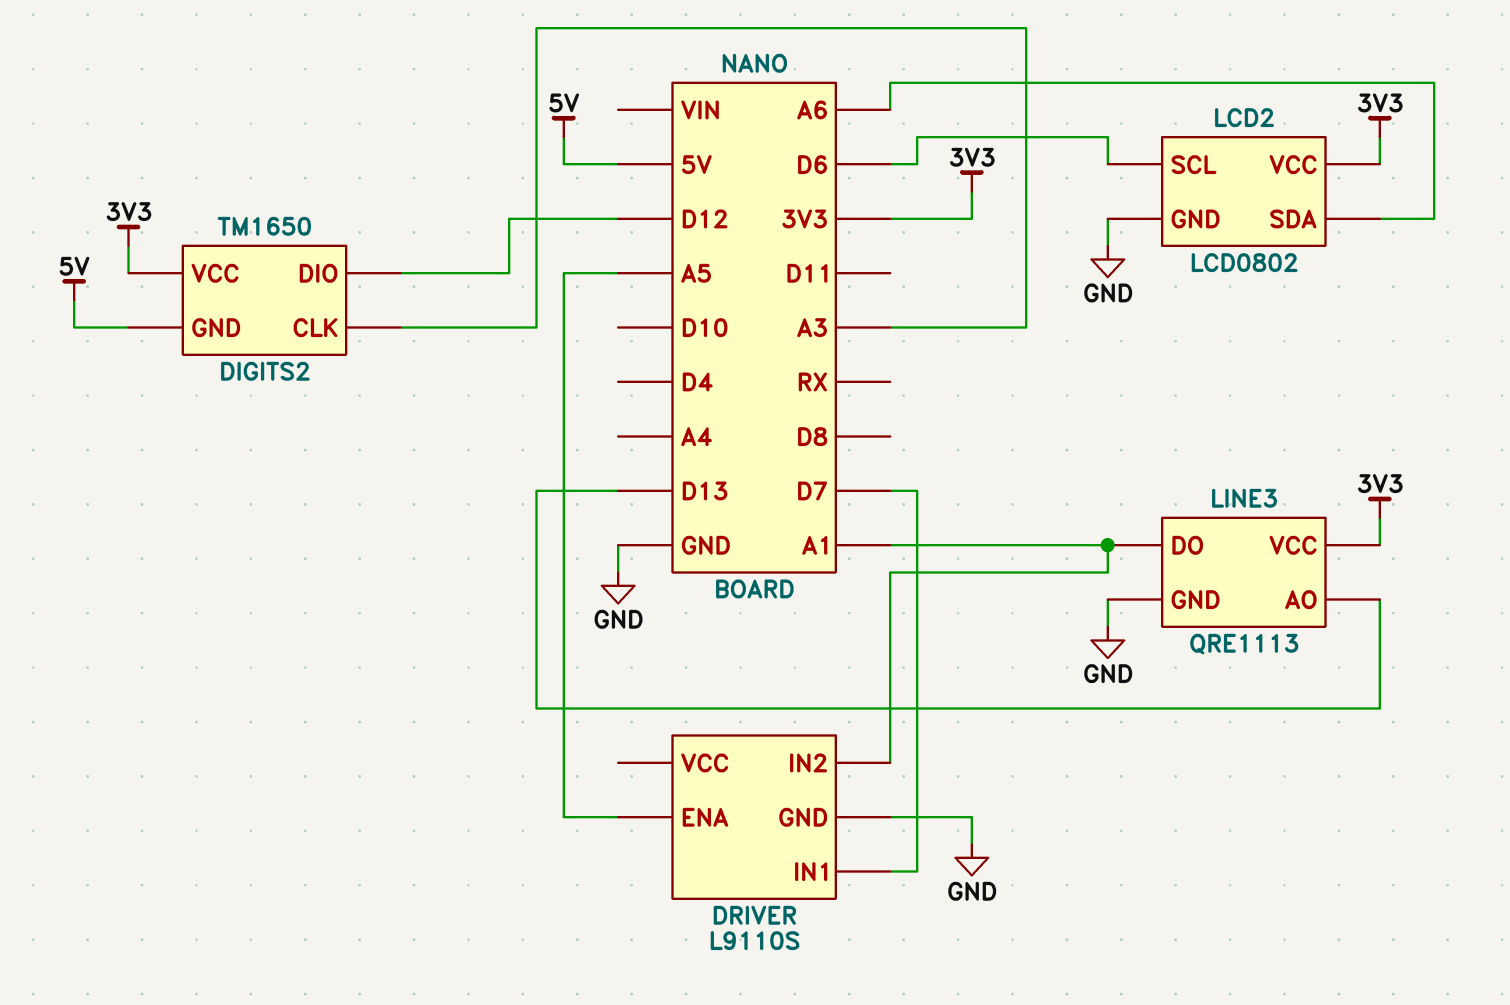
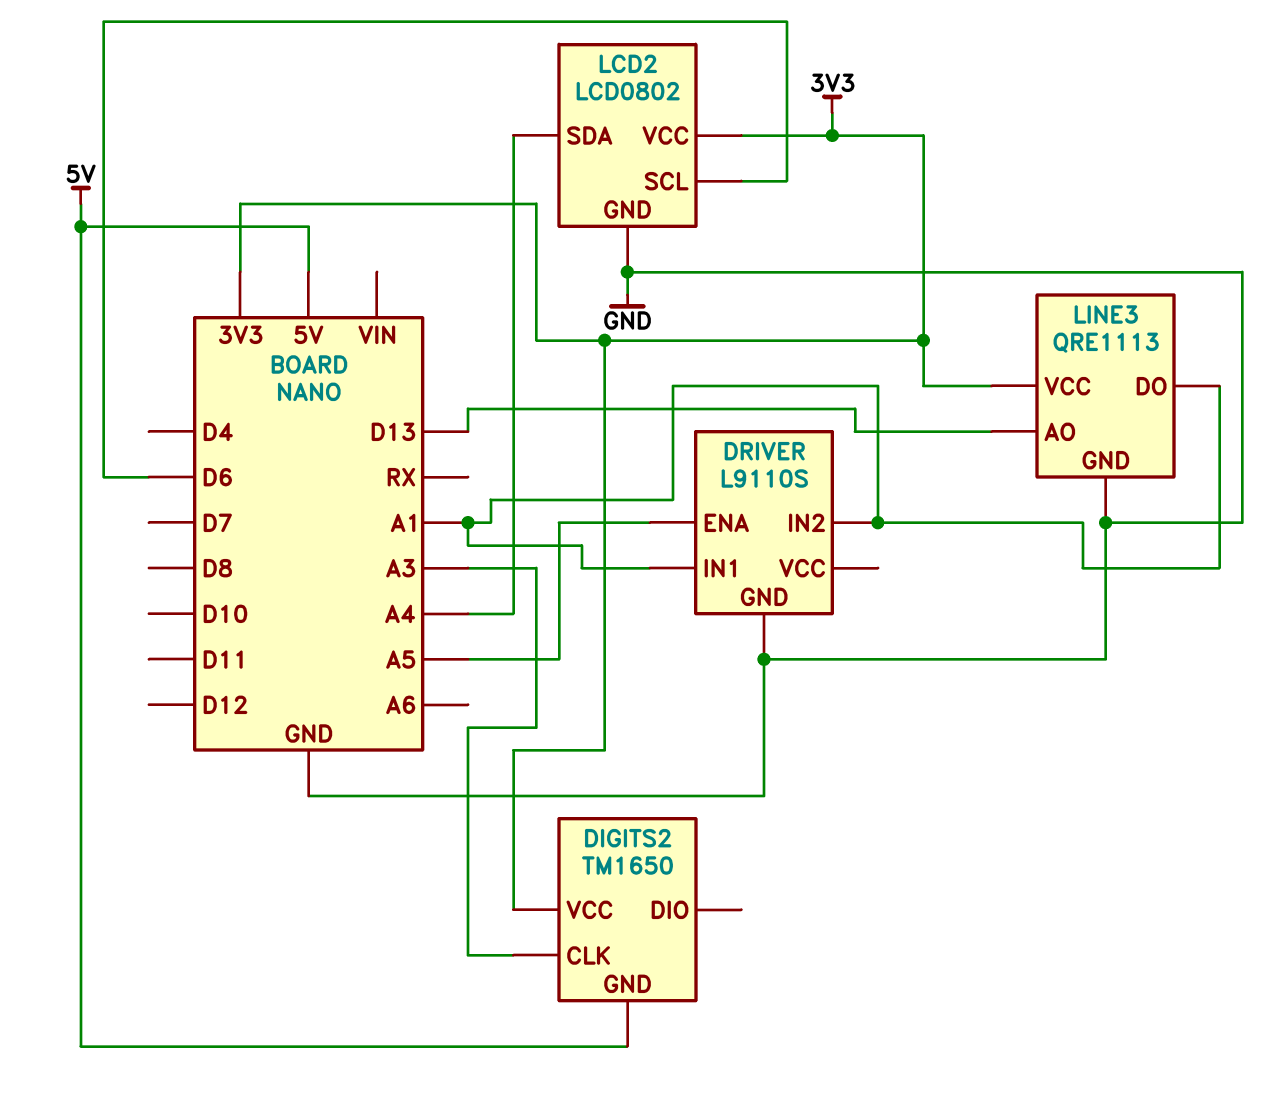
DIGITS2 pin DIO: D12 -> none
DRIVER pin IN1: D7 -> A1
LCD2 pin SDA: A6 -> A4

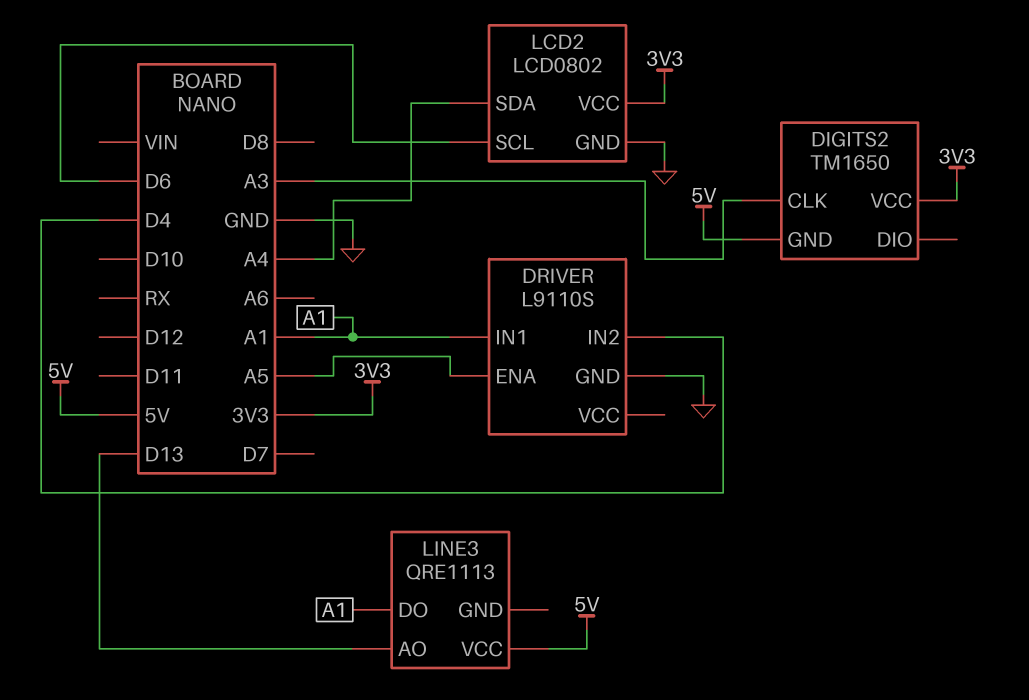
DRIVER pin IN2: A1 -> D4
LINE3 pin GND: GND -> none
LINE3 pin VCC: 3V3 -> 5V

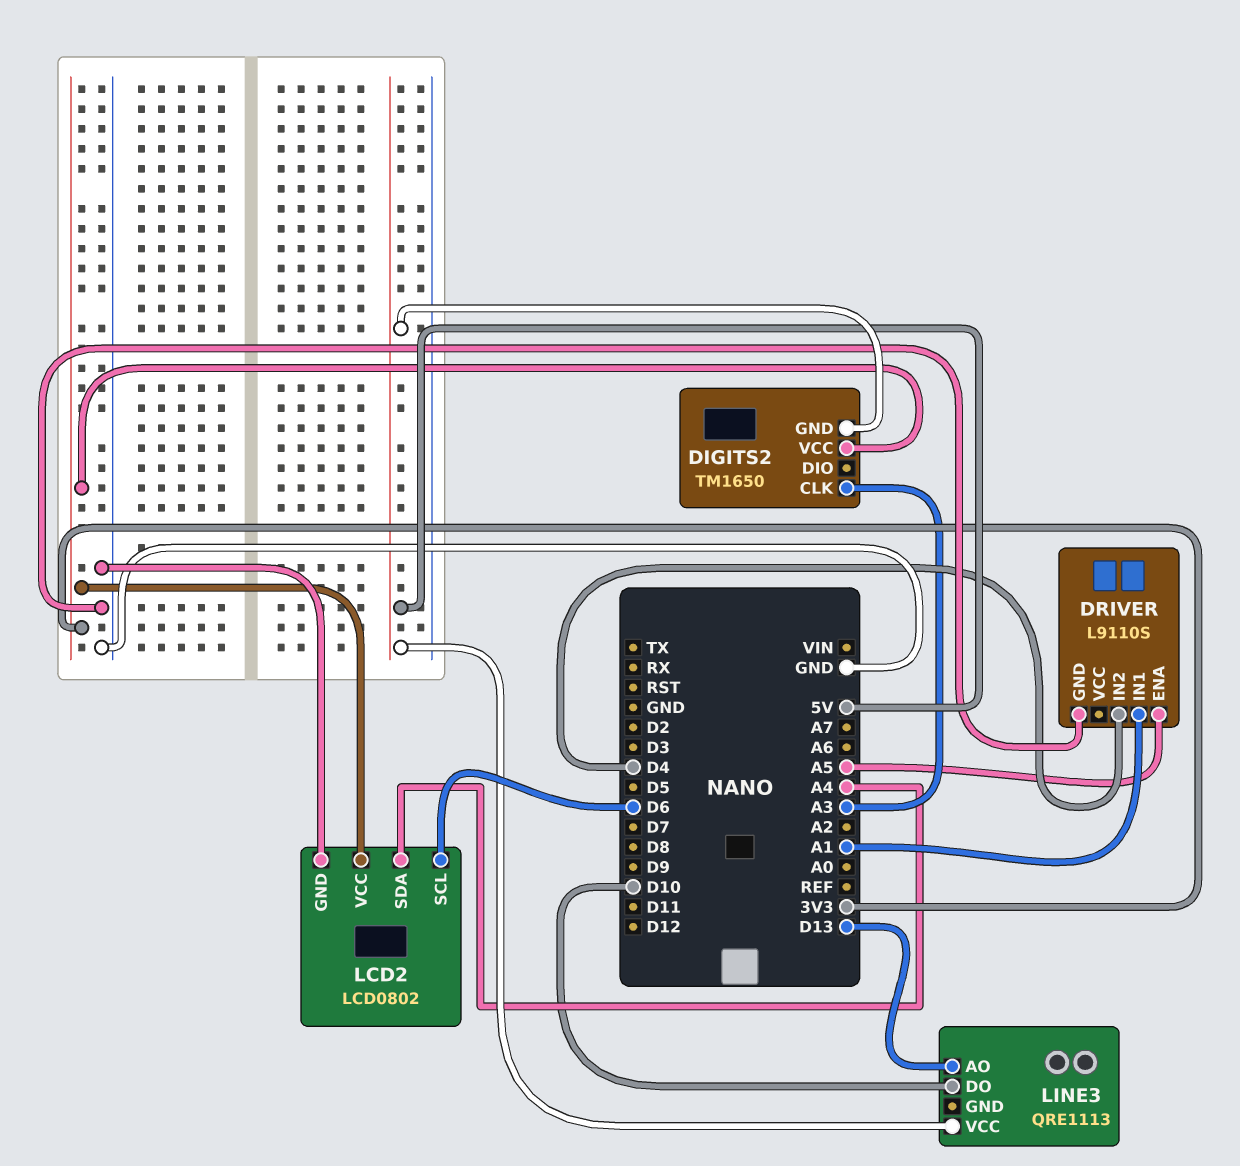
LINE3 pin DO: A1 -> D10

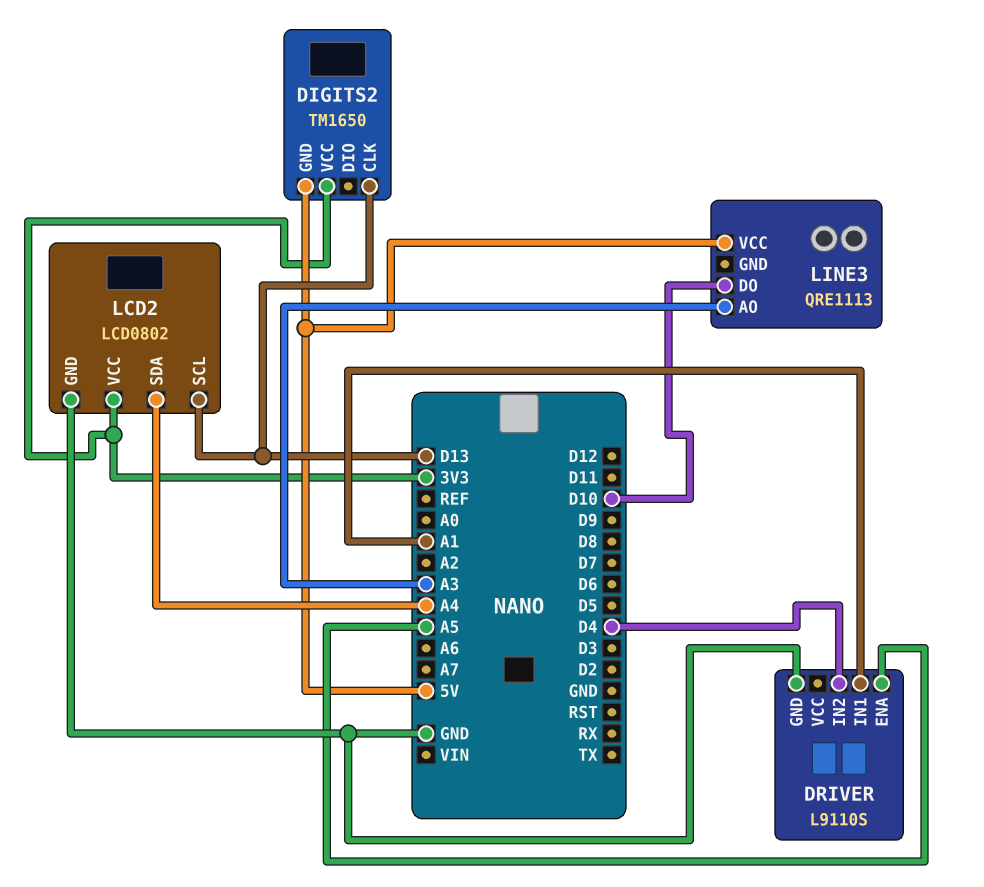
DIGITS2 pin CLK: A3 -> D13
LCD2 pin SCL: D6 -> D13
LINE3 pin AO: D13 -> A3

